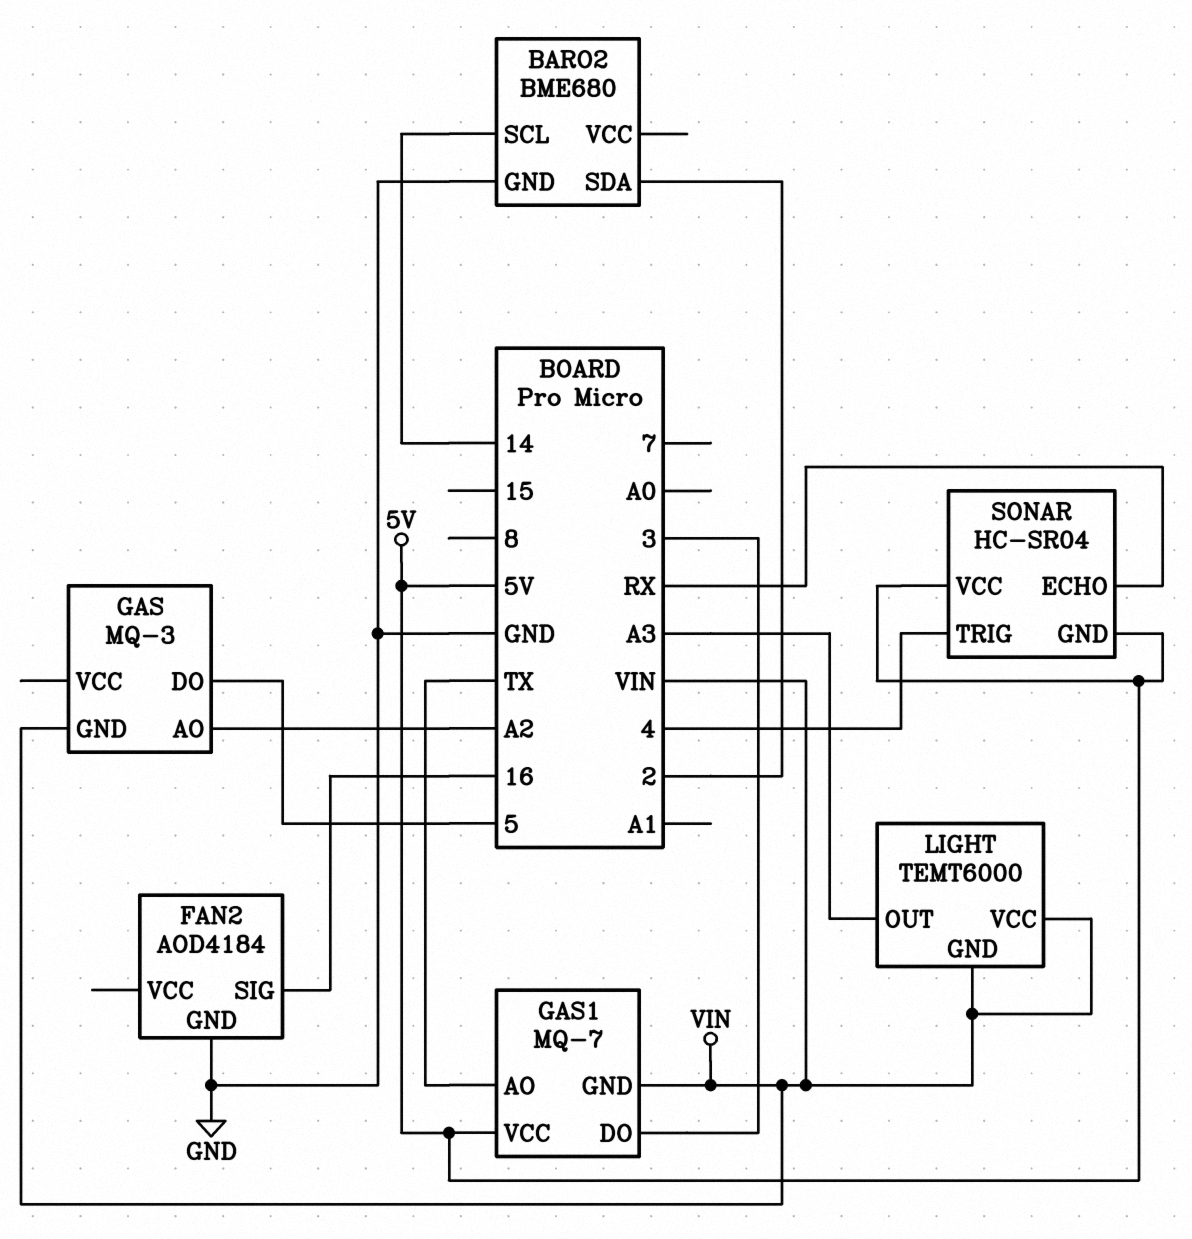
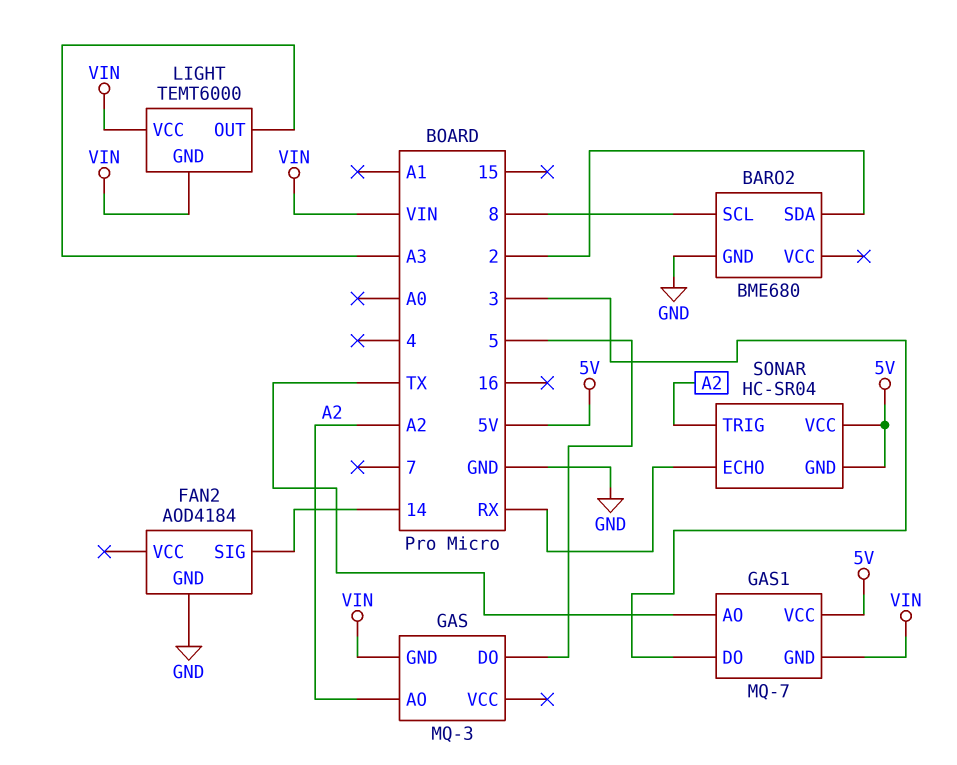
BARO2 pin SCL: 14 -> 8
FAN2 pin SIG: 16 -> 14
SONAR pin TRIG: 4 -> A2

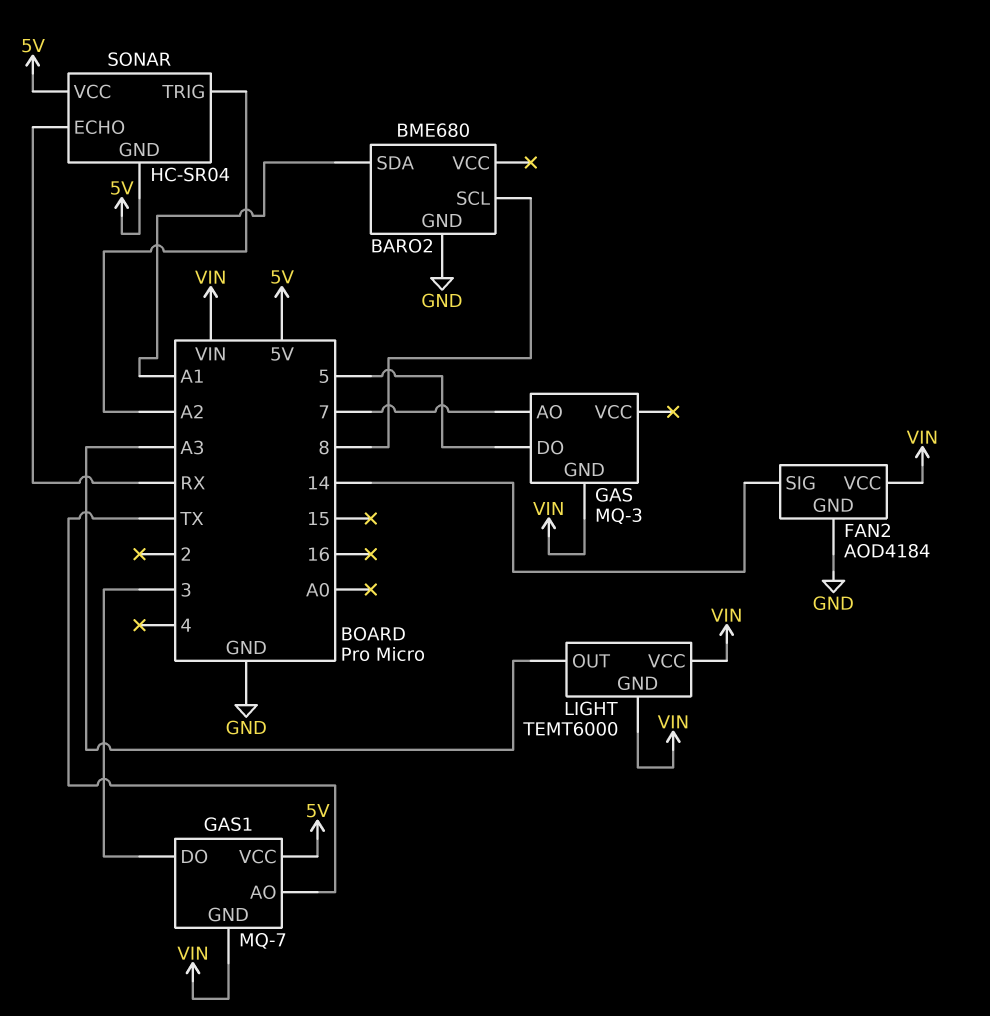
BARO2 pin SDA: 2 -> A1
FAN2 pin VCC: none -> VIN
GAS pin AO: A2 -> 7

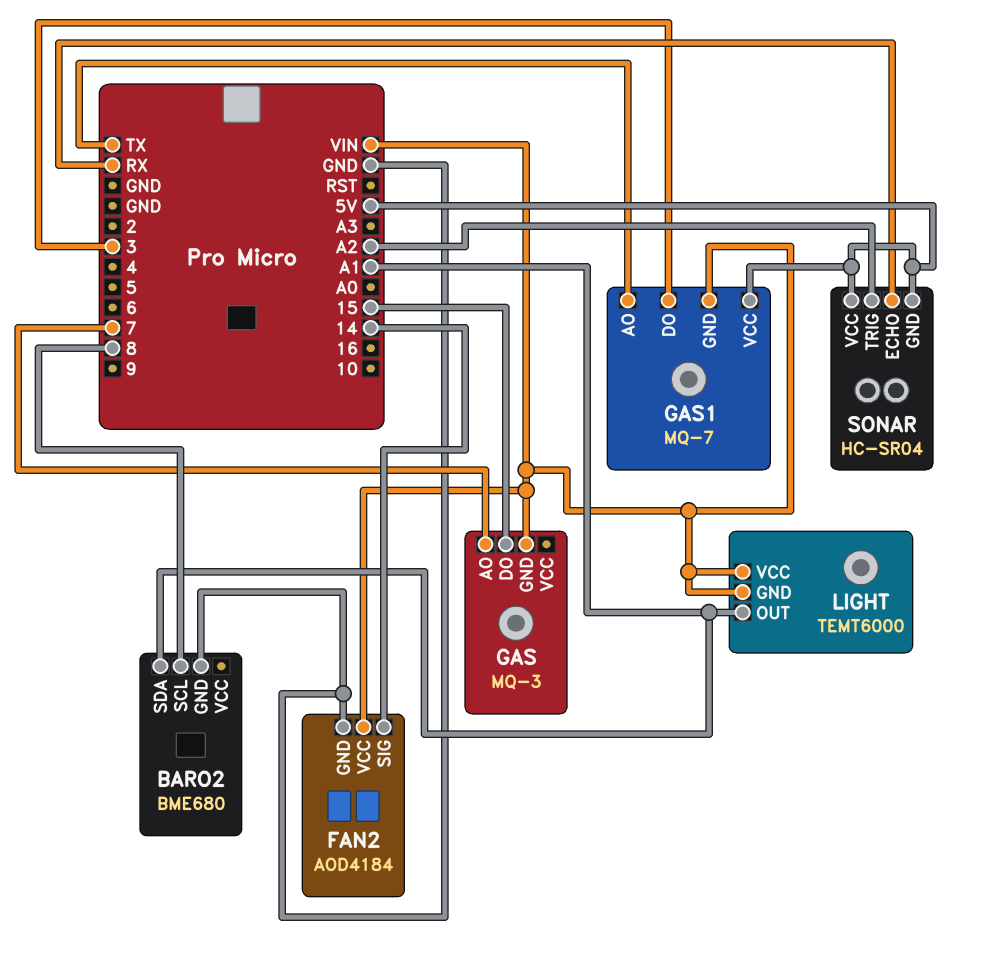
GAS pin DO: 5 -> 15
LIGHT pin OUT: A3 -> A1

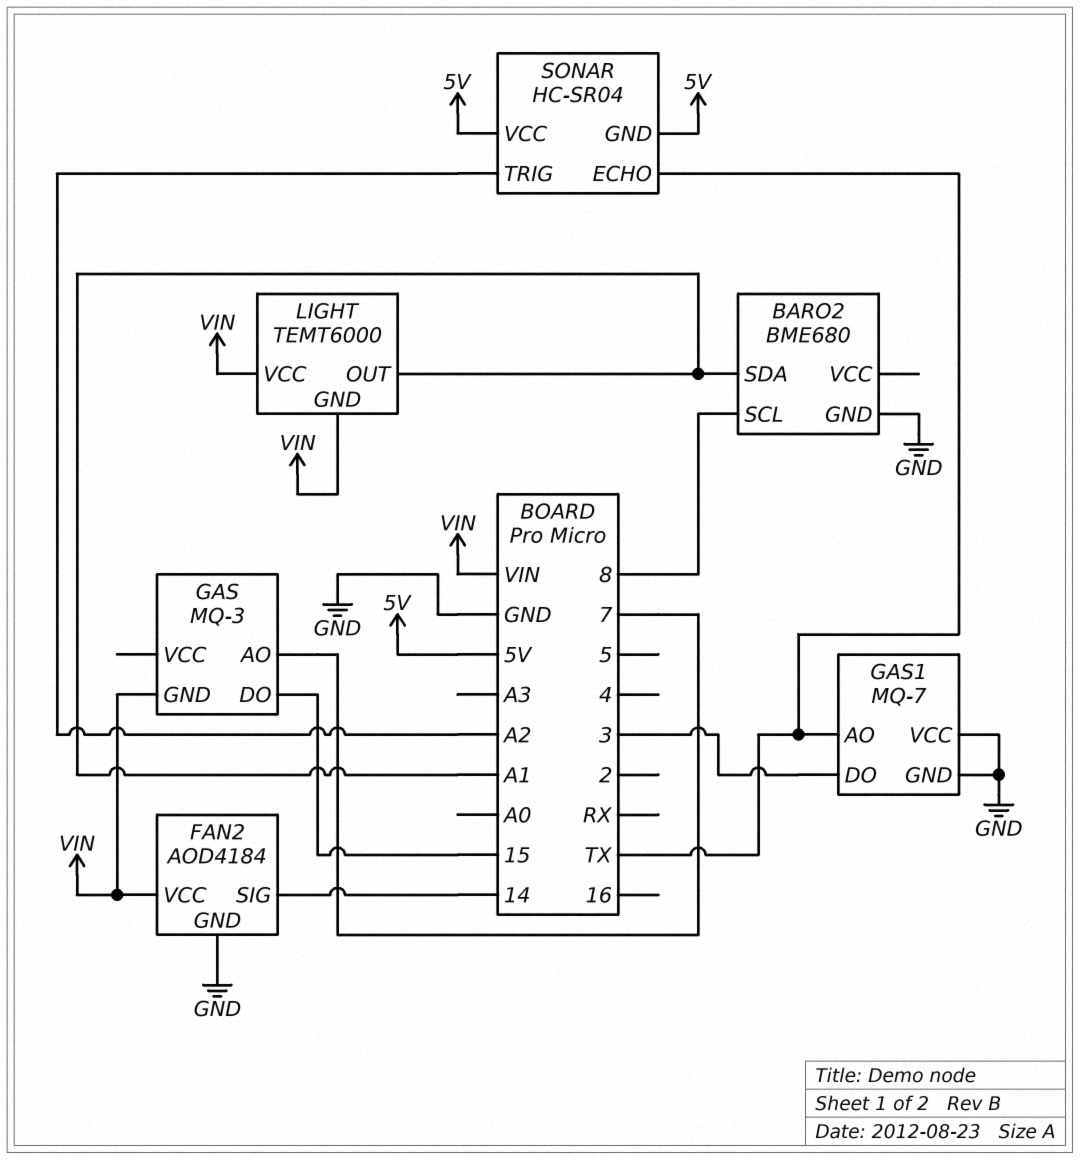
GAS1 pin GND: VIN -> GND
GAS1 pin VCC: 5V -> GND
SONAR pin ECHO: RX -> TX

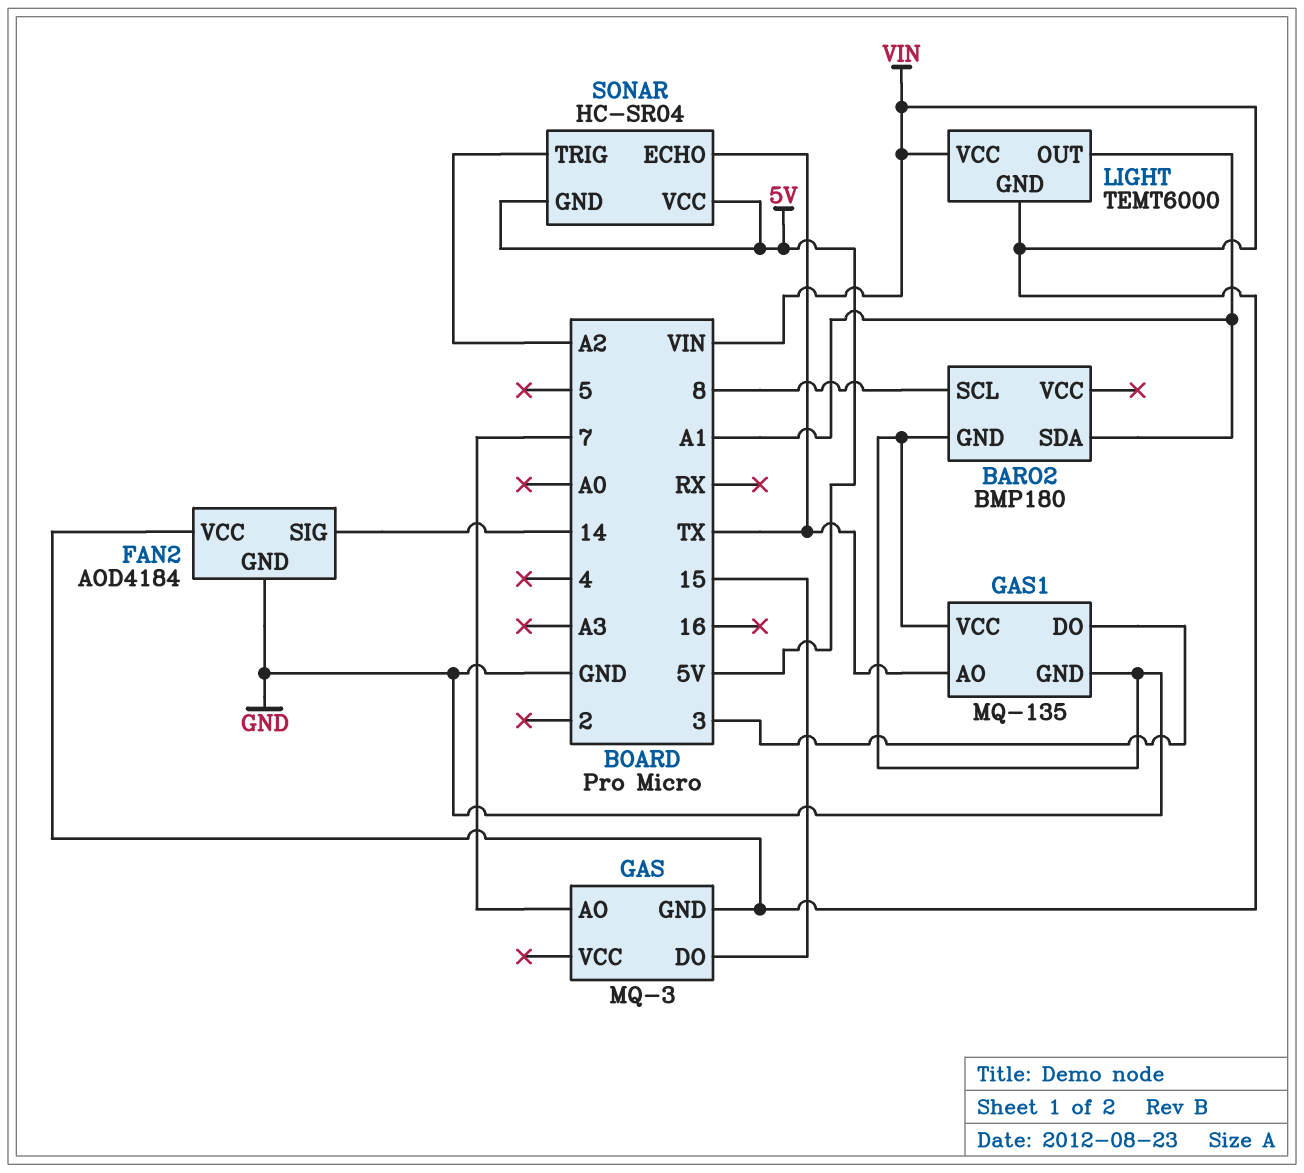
BARO2: BME680 -> BMP180
GAS1: MQ-7 -> MQ-135

